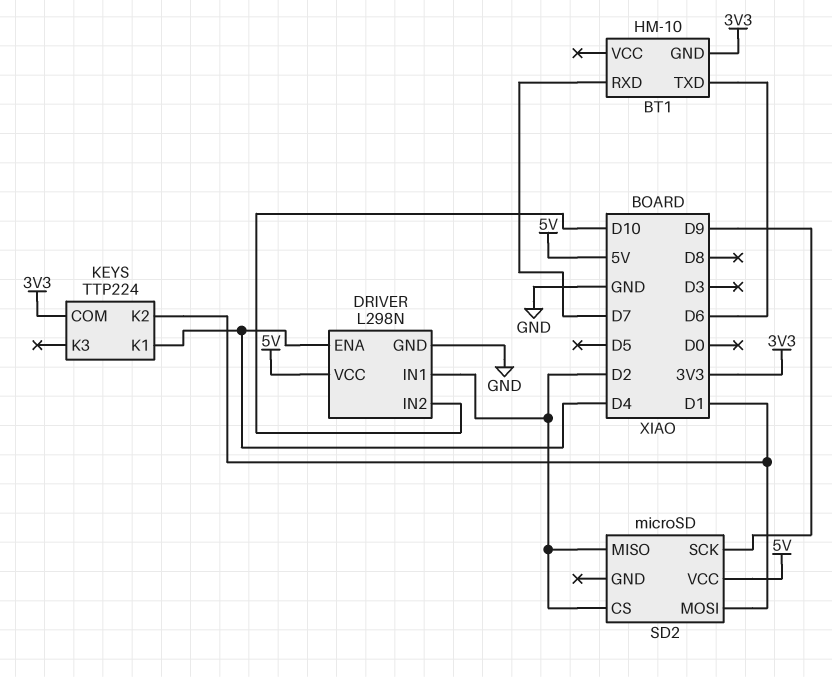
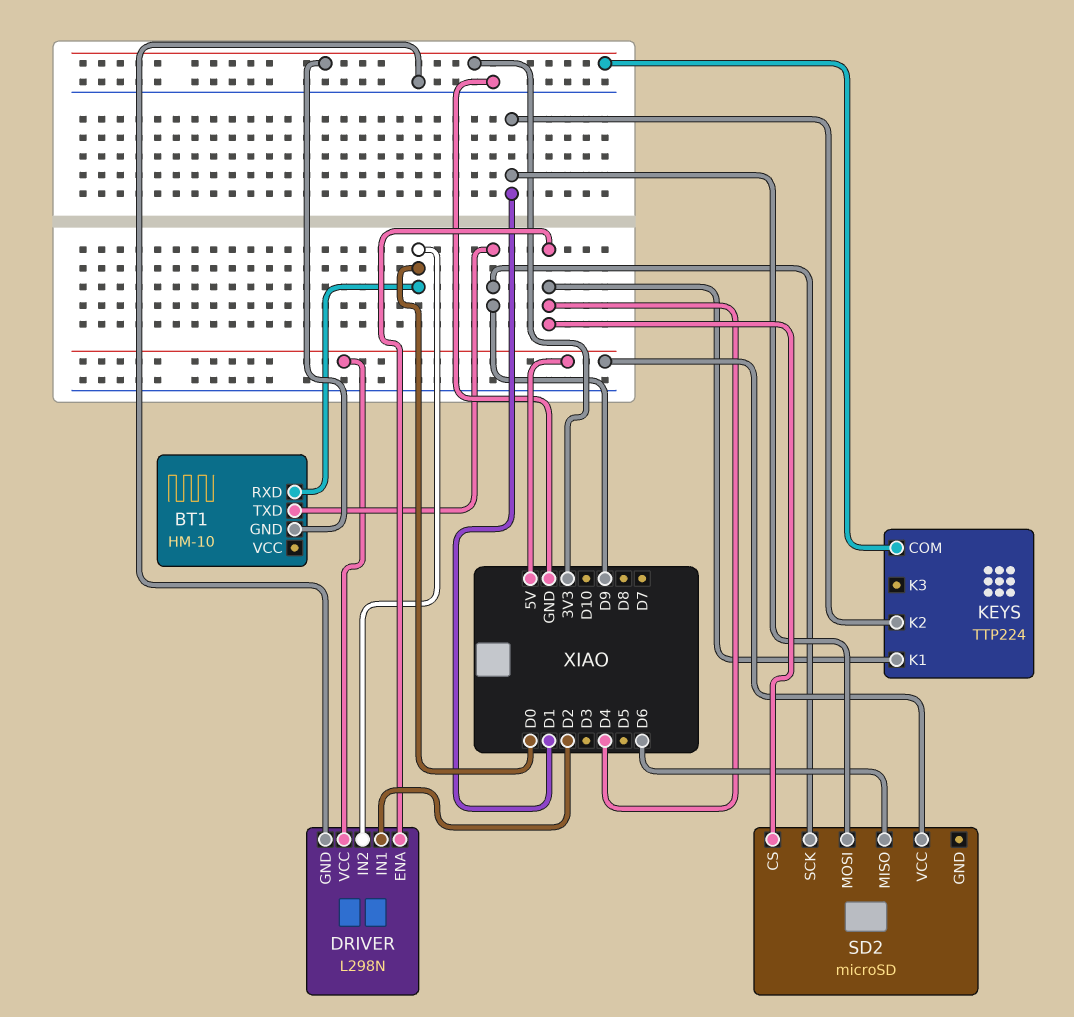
BT1 pin RXD: D7 -> D0
BT1 pin TXD: D6 -> D9
DRIVER pin IN2: D10 -> D0
SD2 pin CS: D2 -> D4
SD2 pin MISO: D2 -> D6

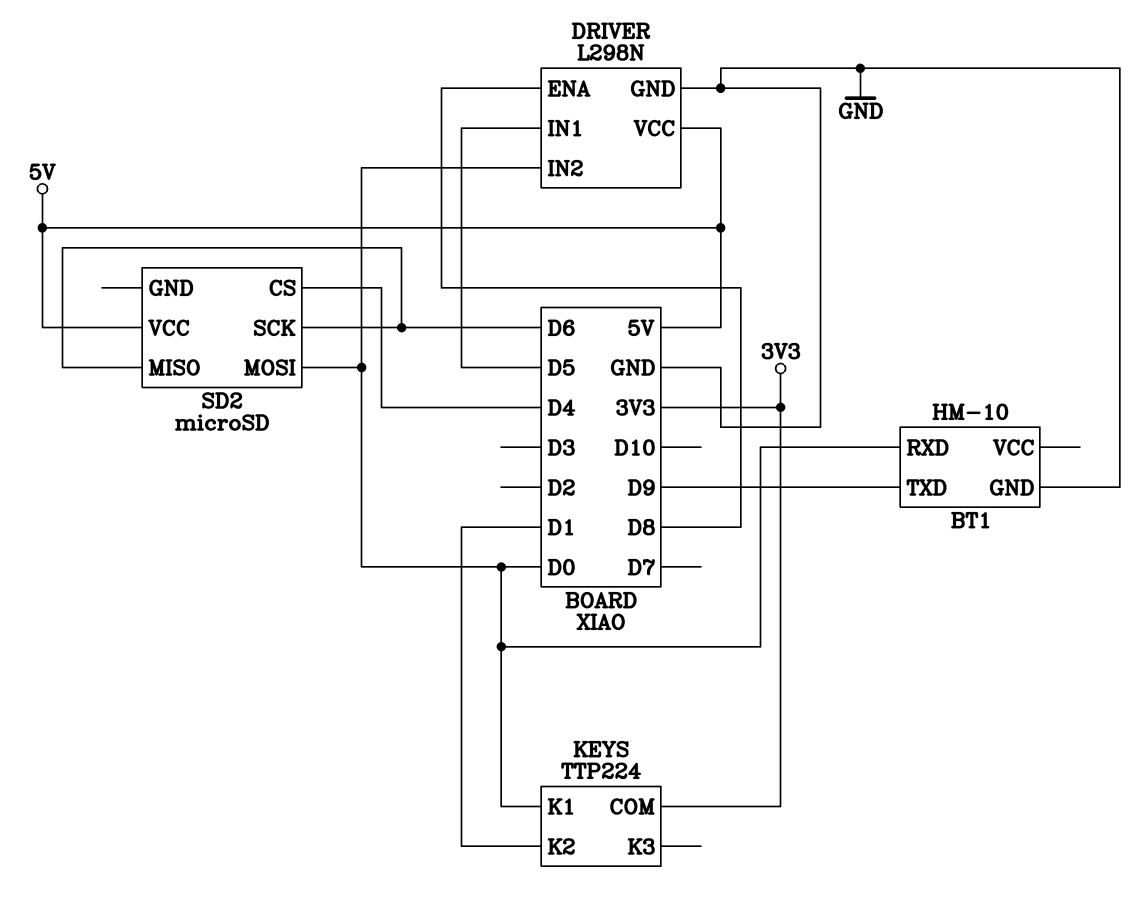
BT1 pin GND: 3V3 -> GND
DRIVER pin ENA: D4 -> D8
DRIVER pin IN1: D2 -> D5
KEYS pin K1: D4 -> D0
SD2 pin MOSI: D1 -> D0
SD2 pin SCK: D9 -> D6

